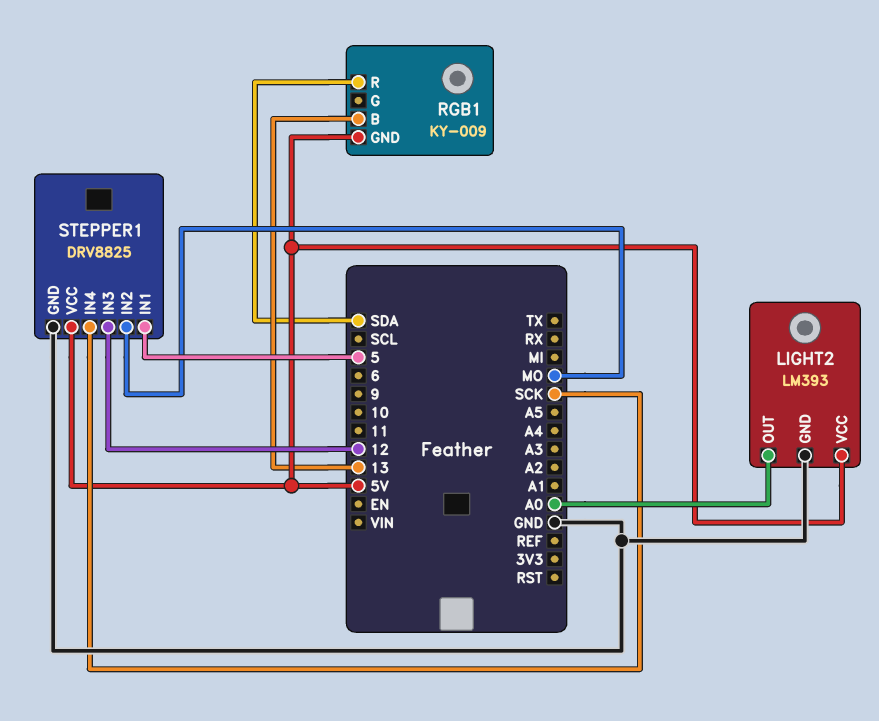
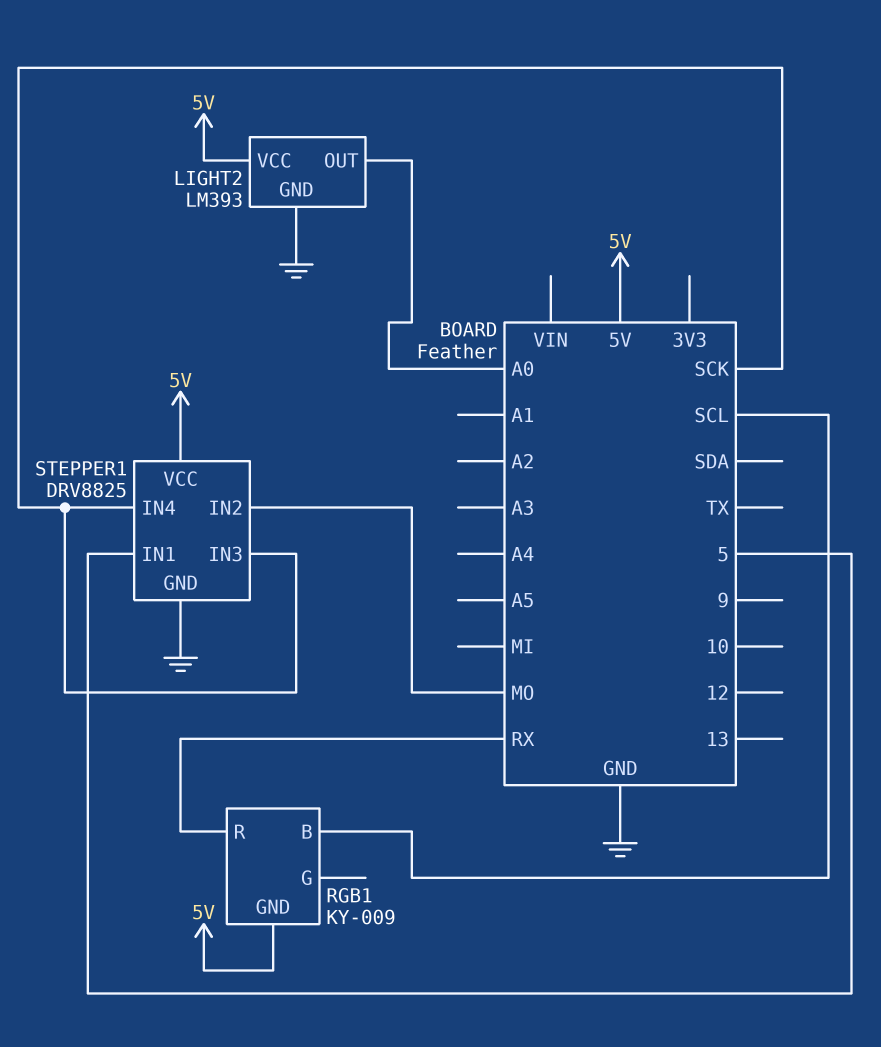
RGB1 pin B: 13 -> SCL
RGB1 pin R: SDA -> RX
STEPPER1 pin IN3: 12 -> SCK

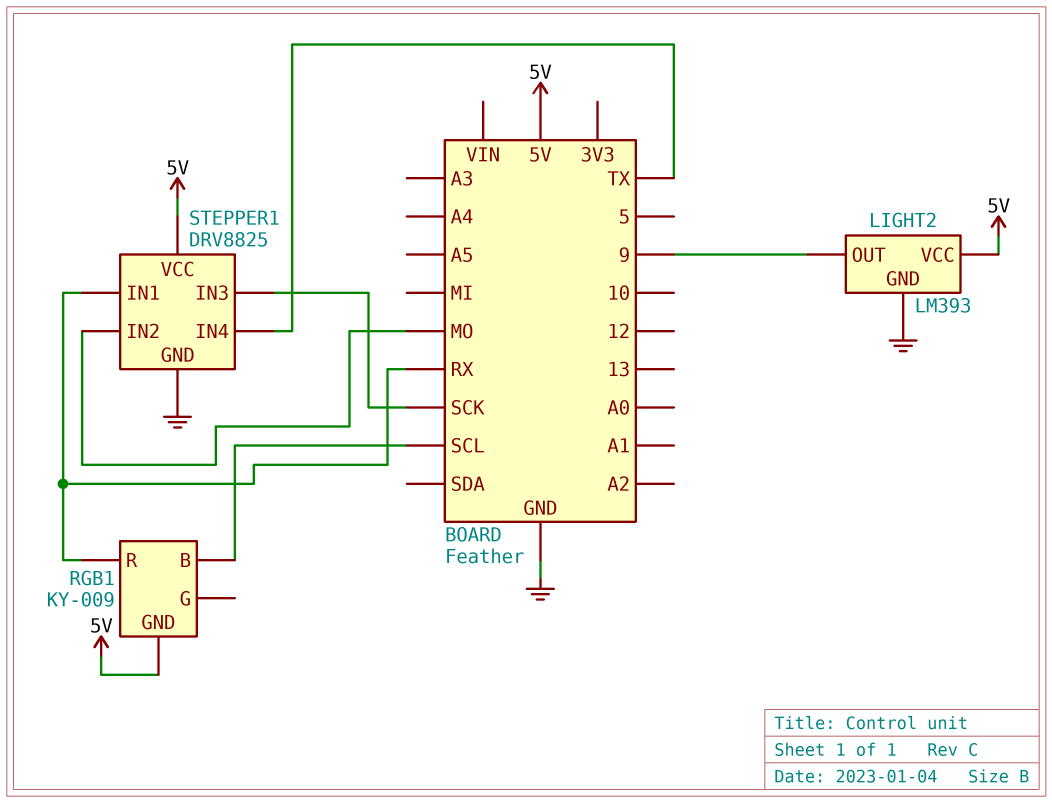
LIGHT2 pin OUT: A0 -> 9
STEPPER1 pin IN1: 5 -> RX
STEPPER1 pin IN4: SCK -> TX

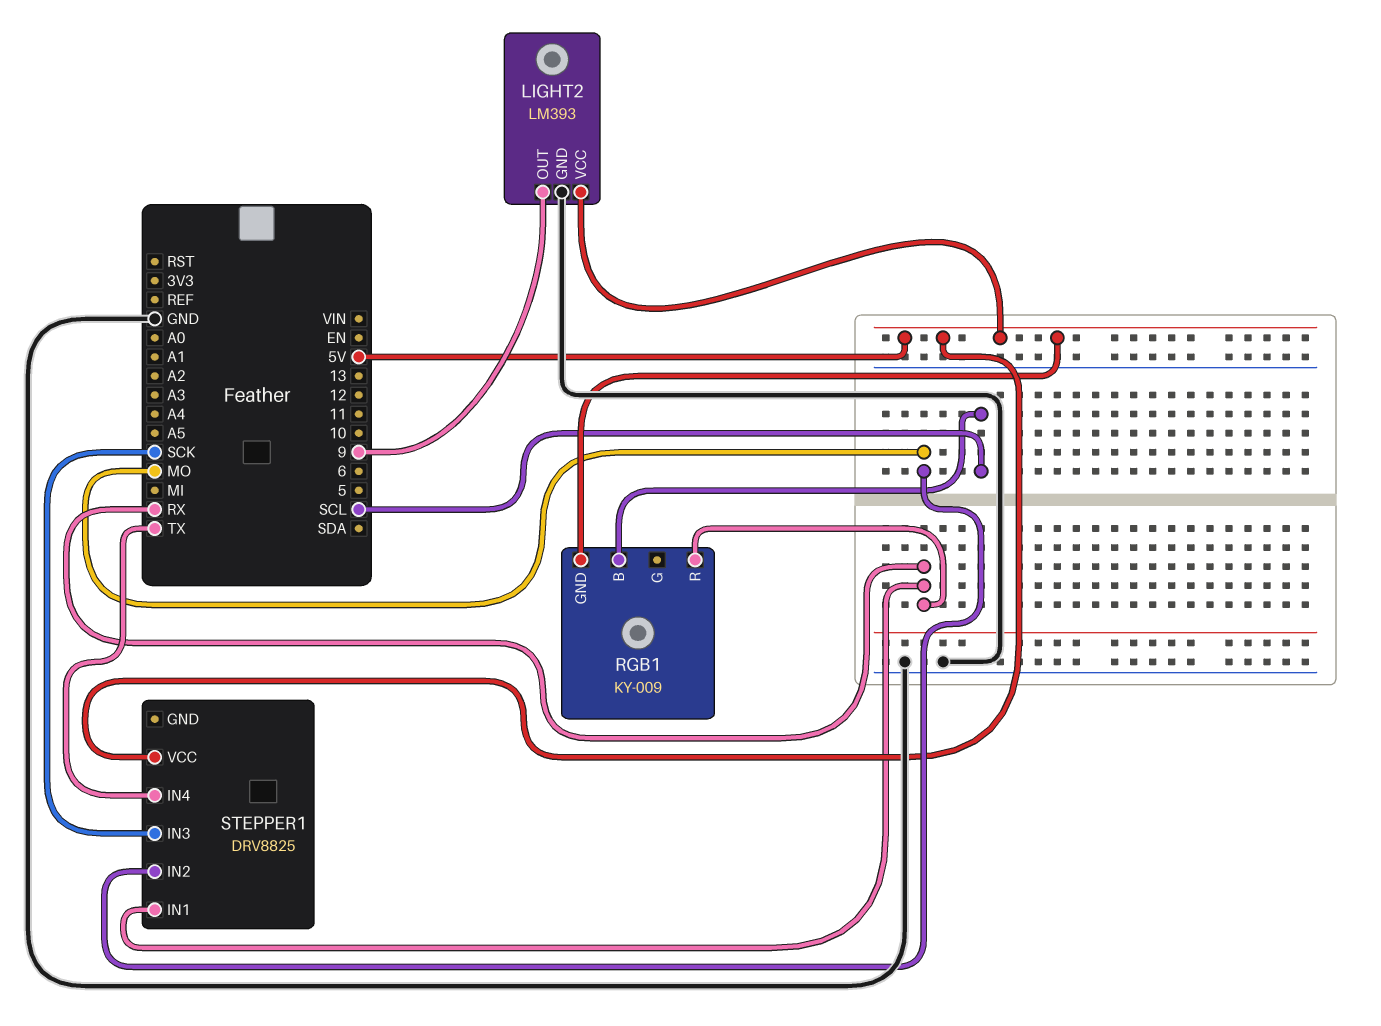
STEPPER1 pin GND: GND -> none

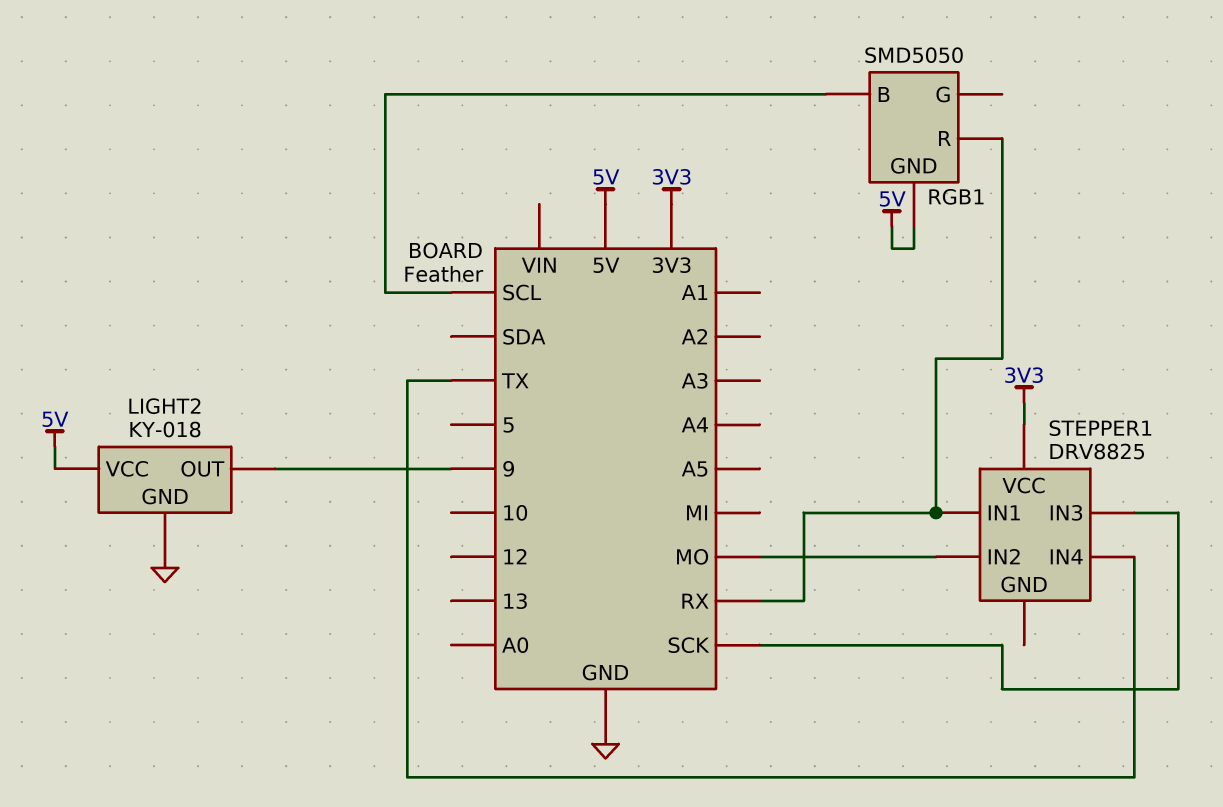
LIGHT2: LM393 -> KY-018
RGB1: KY-009 -> SMD5050
STEPPER1 pin VCC: 5V -> 3V3

